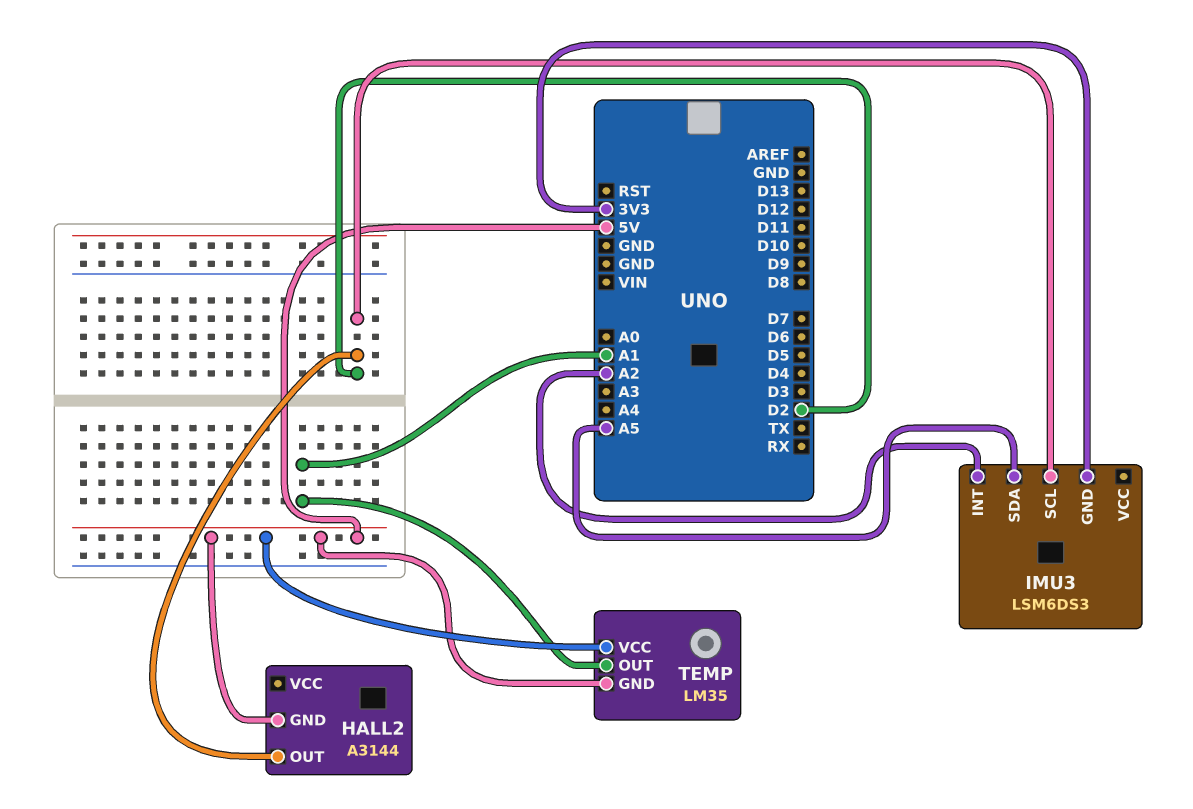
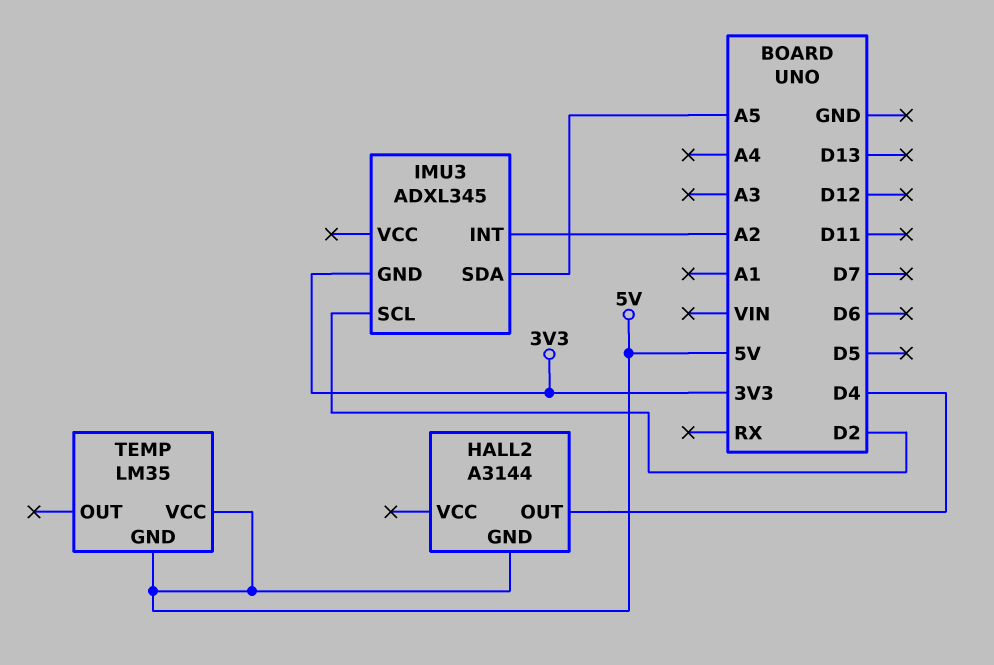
HALL2 pin OUT: D2 -> D4
IMU3: LSM6DS3 -> ADXL345
TEMP pin OUT: A1 -> none

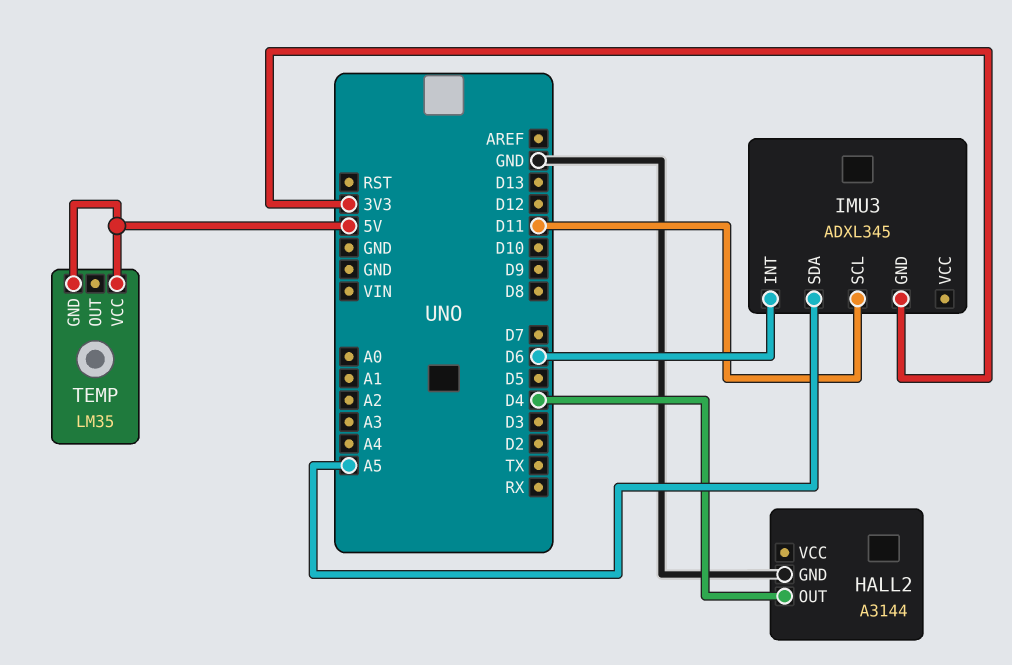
HALL2 pin GND: 5V -> GND
IMU3 pin INT: A2 -> D6
IMU3 pin SCL: D2 -> D11

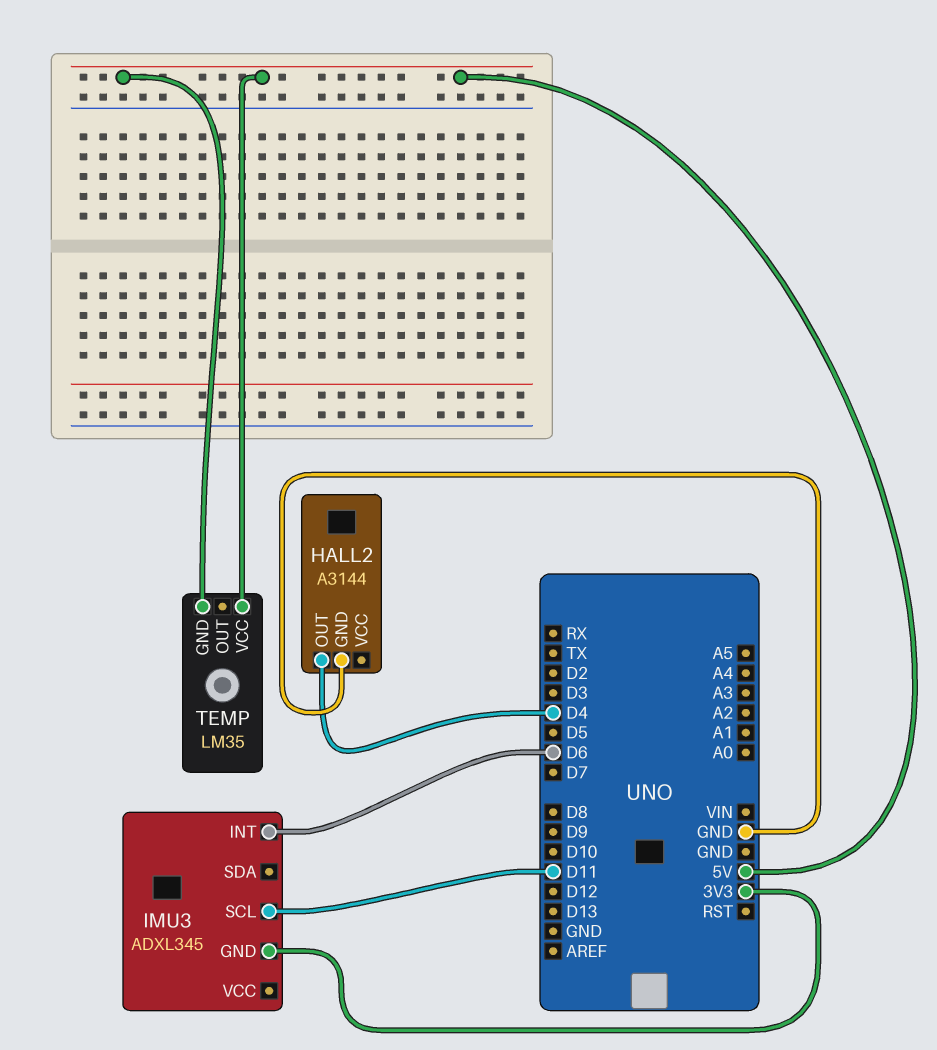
IMU3 pin SDA: A5 -> none

